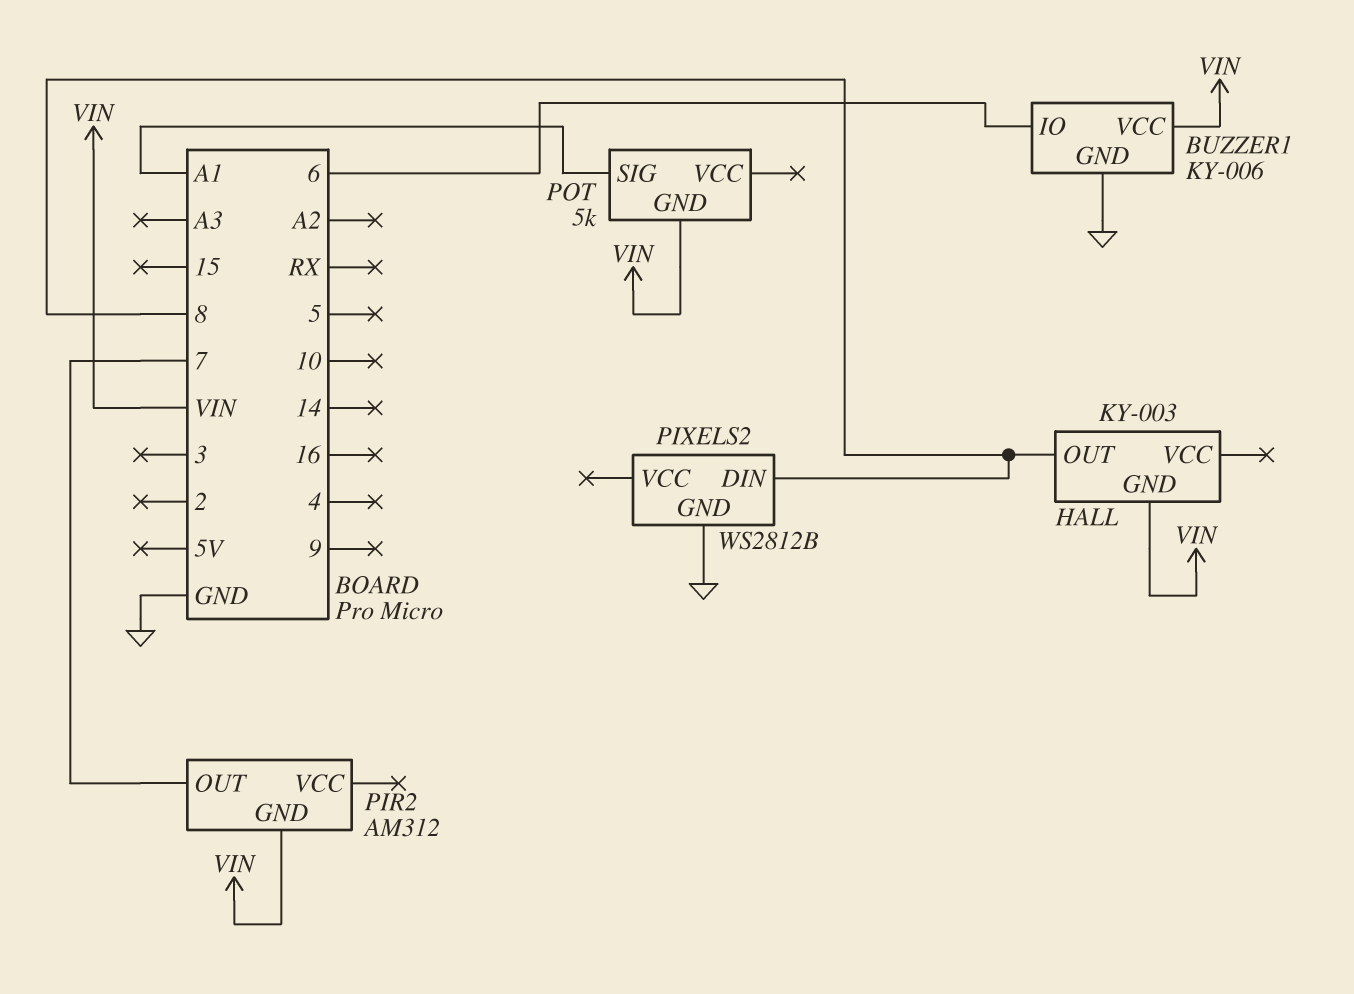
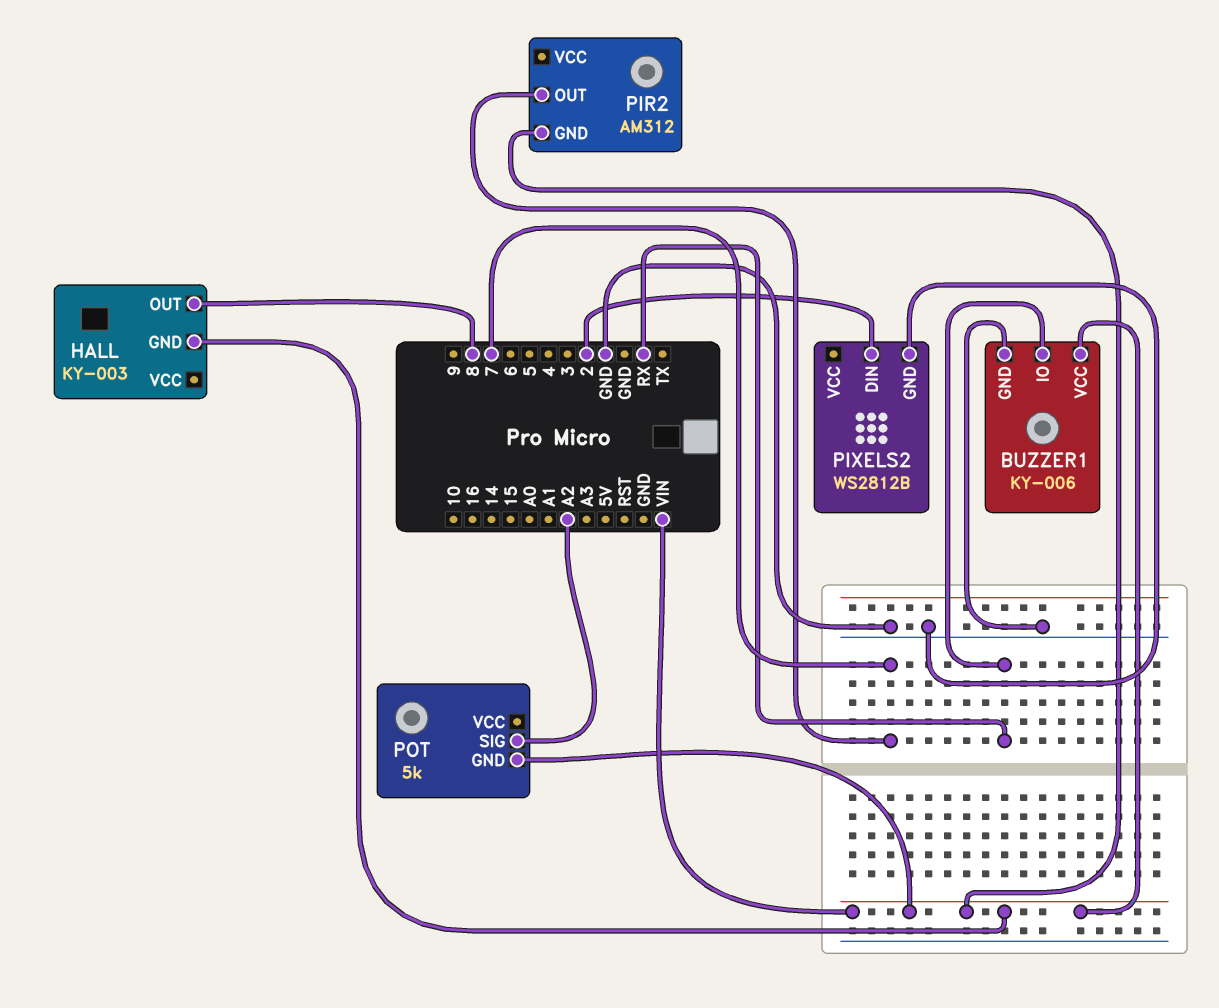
BUZZER1 pin IO: 6 -> RX
PIXELS2 pin DIN: 8 -> 2
POT pin SIG: A1 -> A2

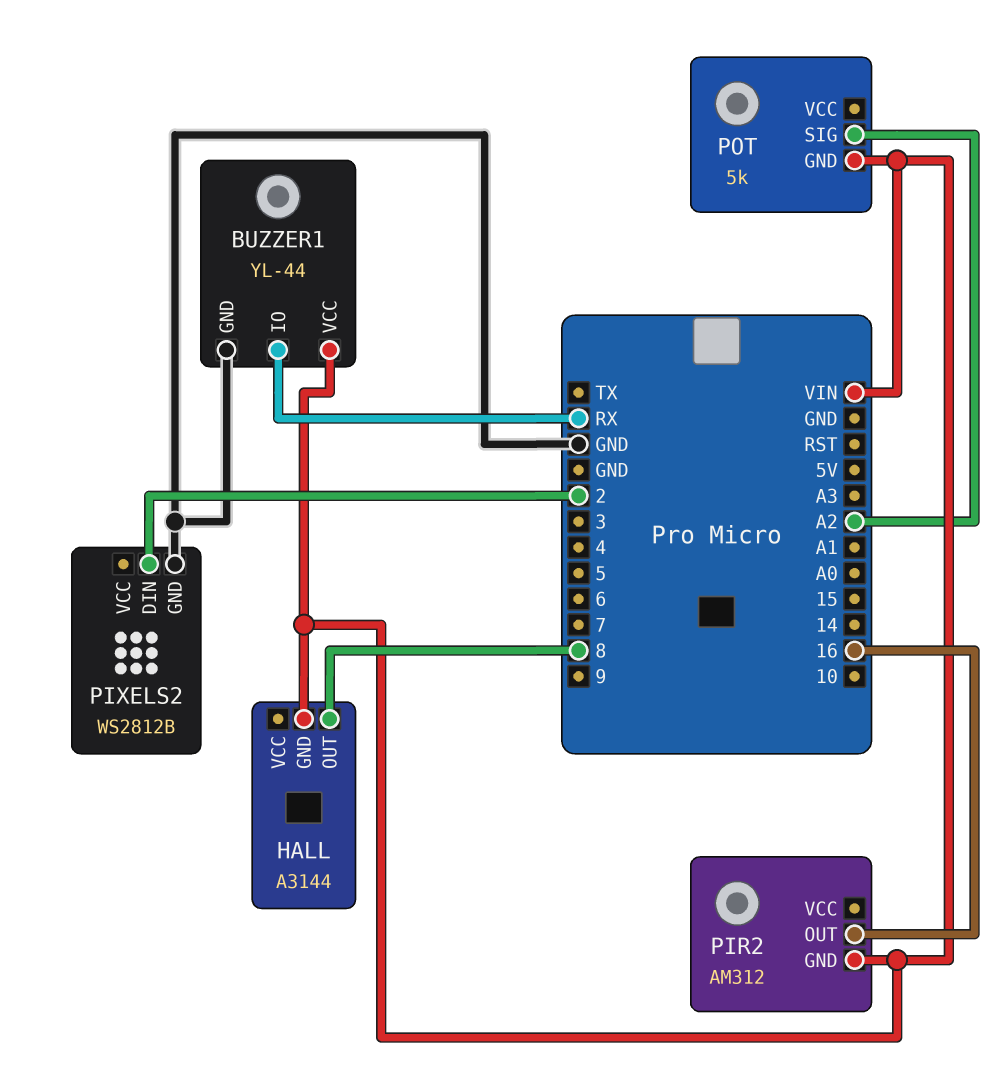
BUZZER1: KY-006 -> YL-44
HALL: KY-003 -> A3144
PIR2 pin OUT: 7 -> 16

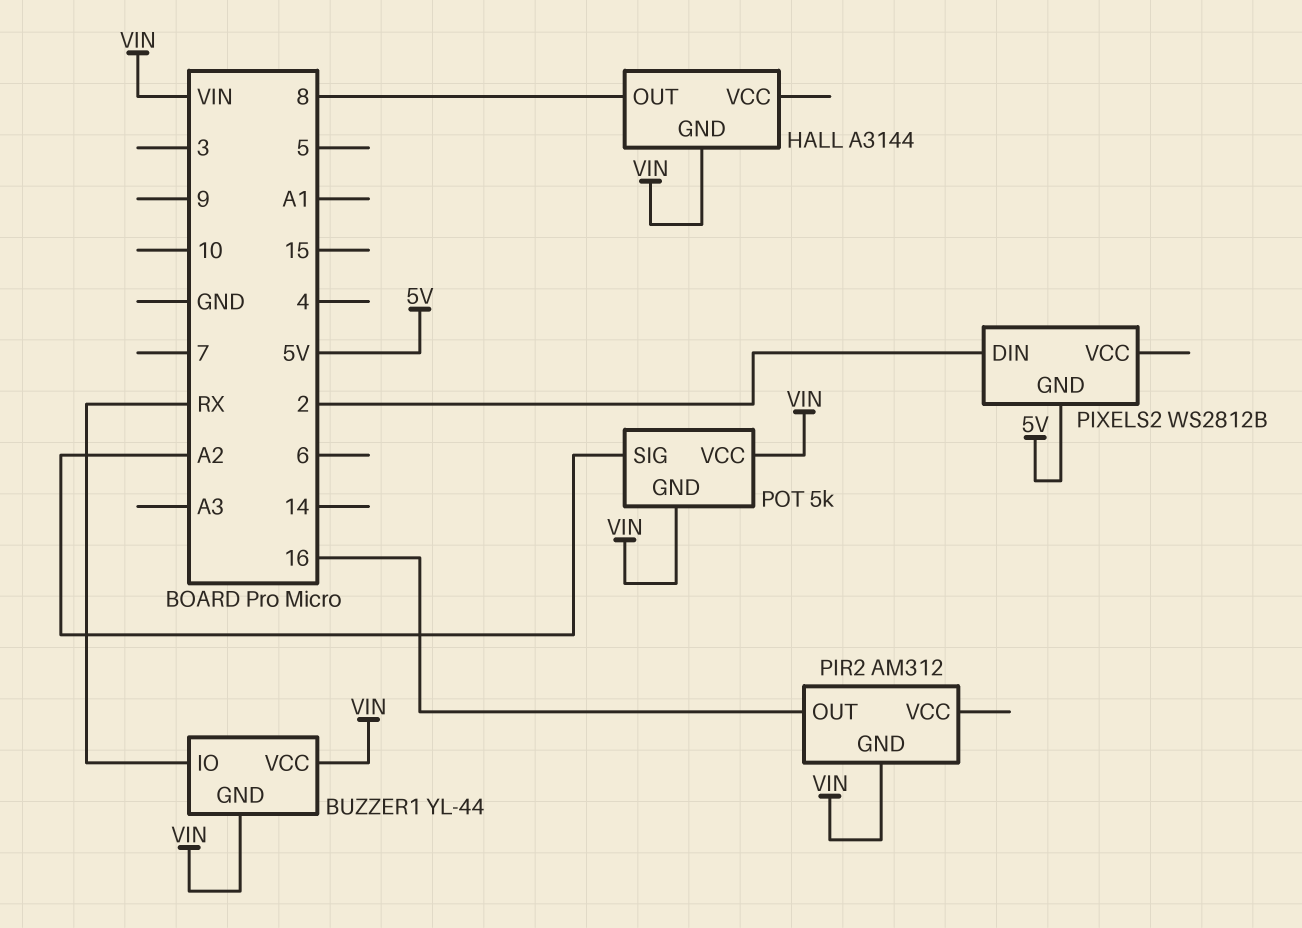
BUZZER1 pin GND: GND -> VIN
PIXELS2 pin GND: GND -> 5V
POT pin VCC: none -> VIN

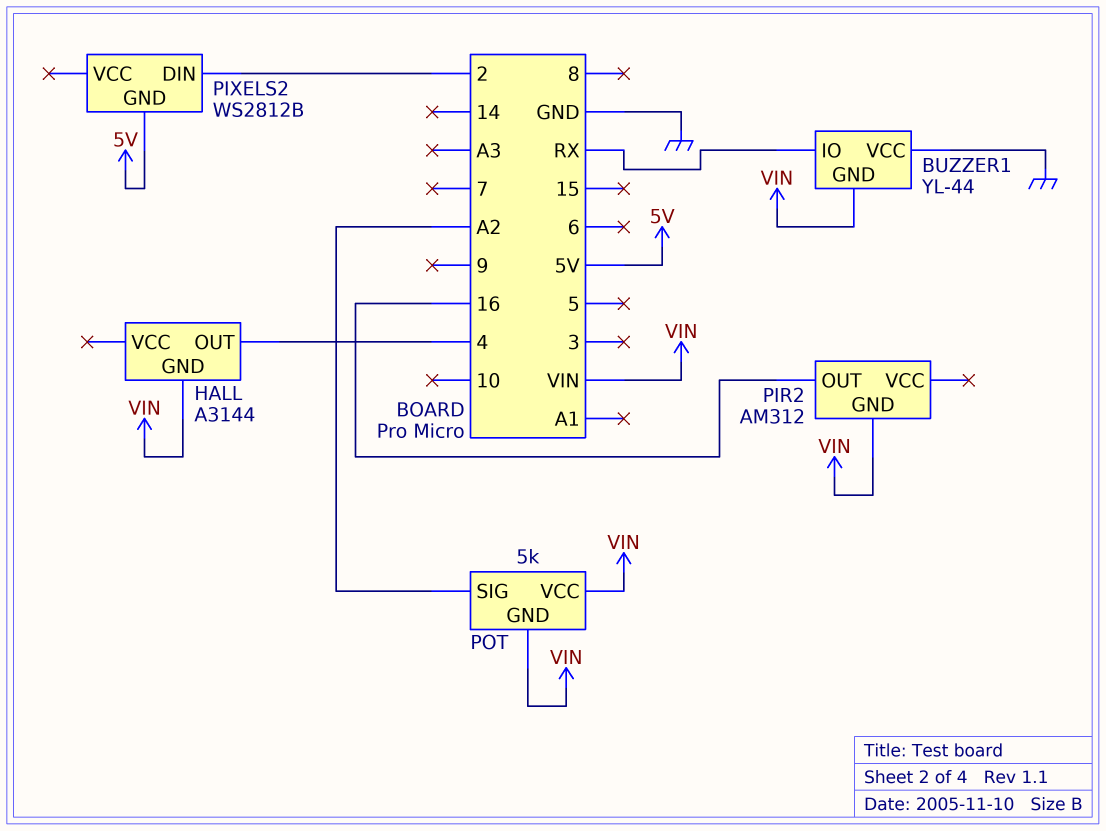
BUZZER1 pin VCC: VIN -> GND
HALL pin OUT: 8 -> 4

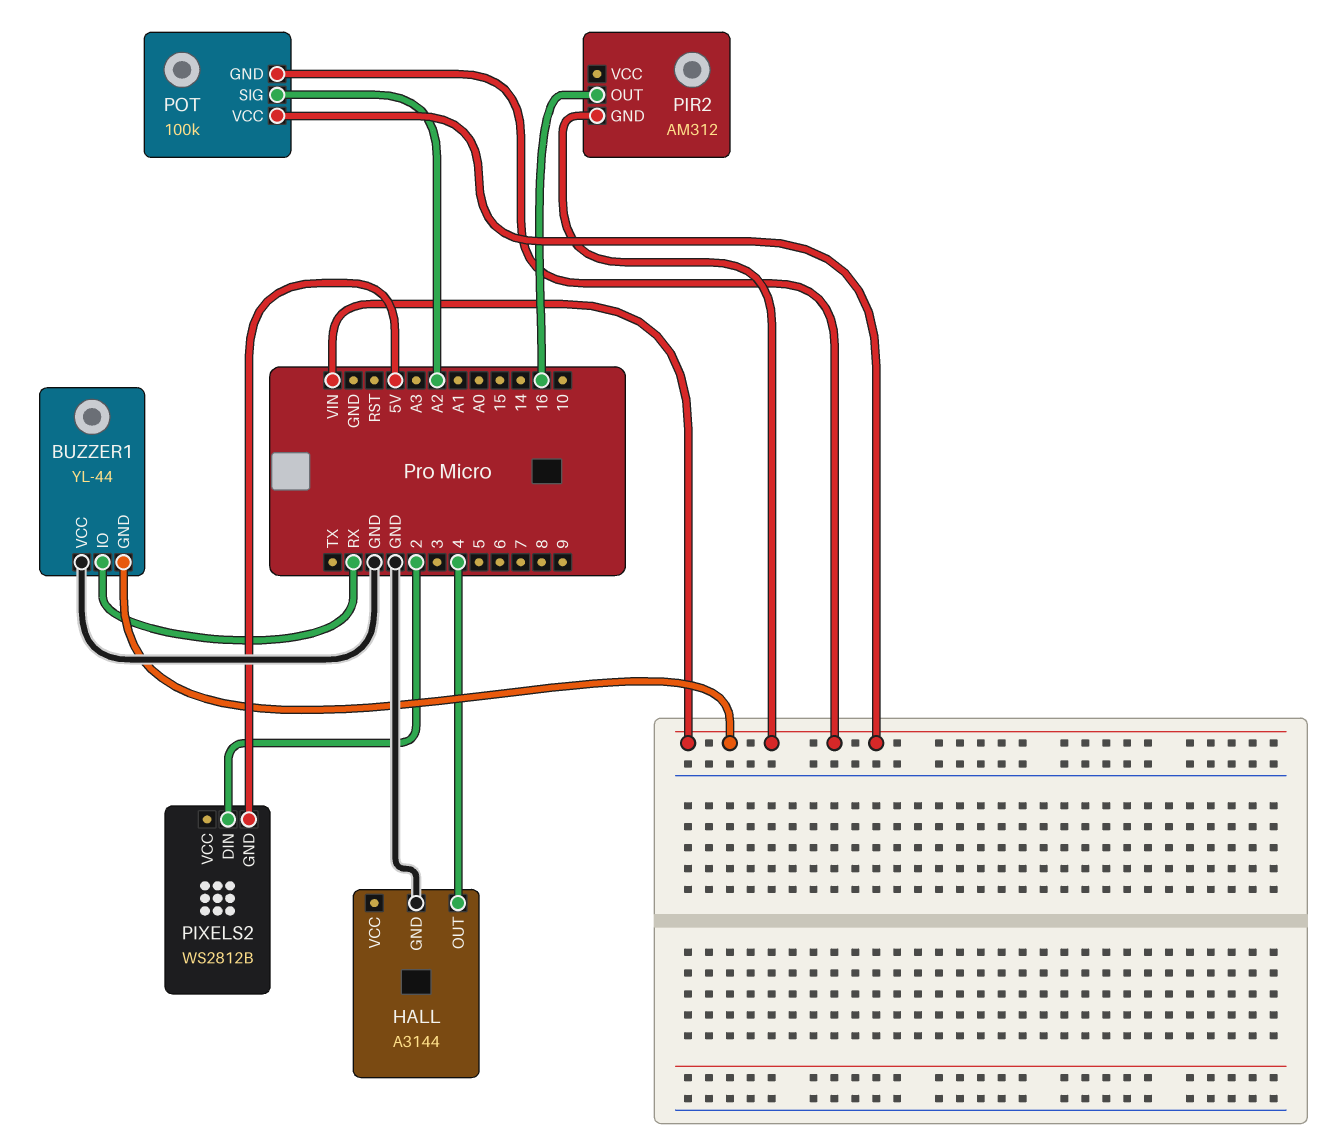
HALL pin GND: VIN -> GND
POT: 5k -> 100k

